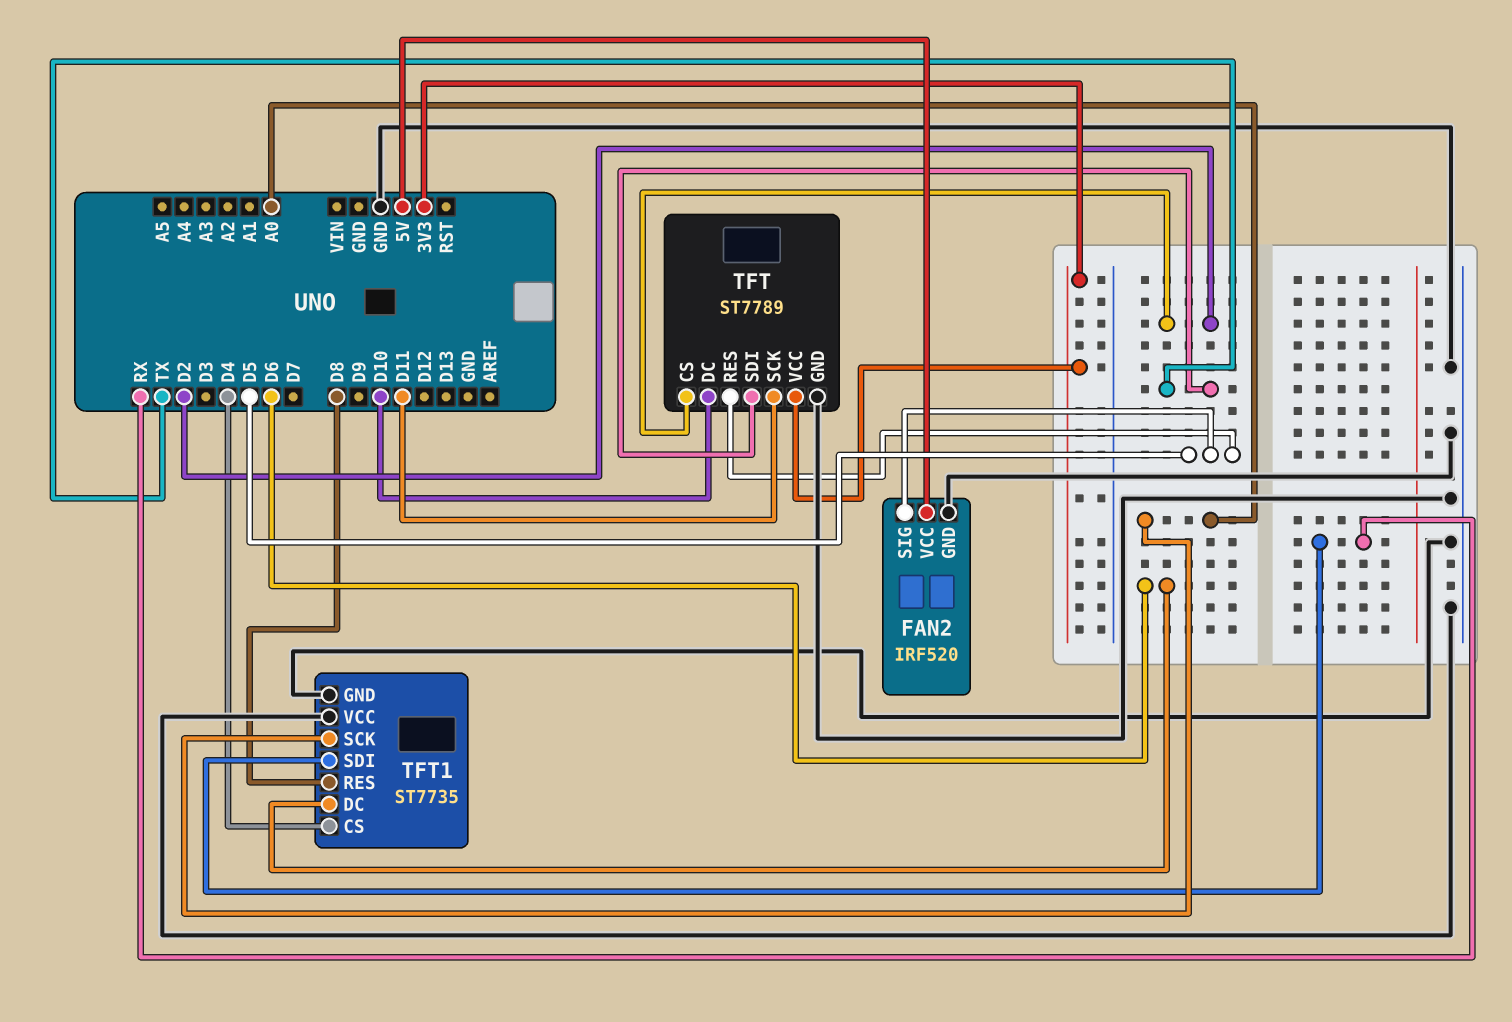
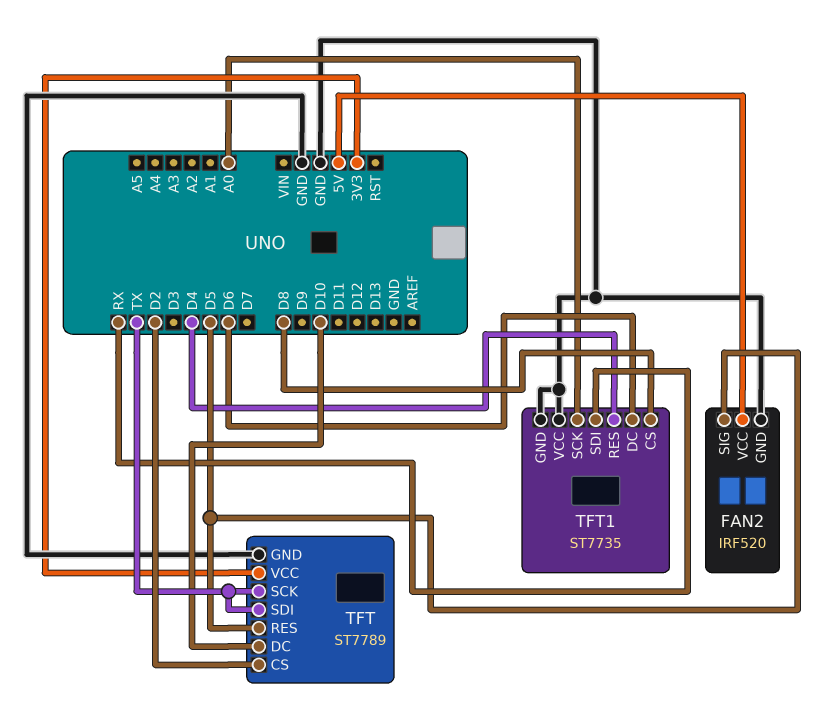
TFT pin SCK: D11 -> TX
TFT1 pin CS: D4 -> D8
TFT1 pin RES: D8 -> D4

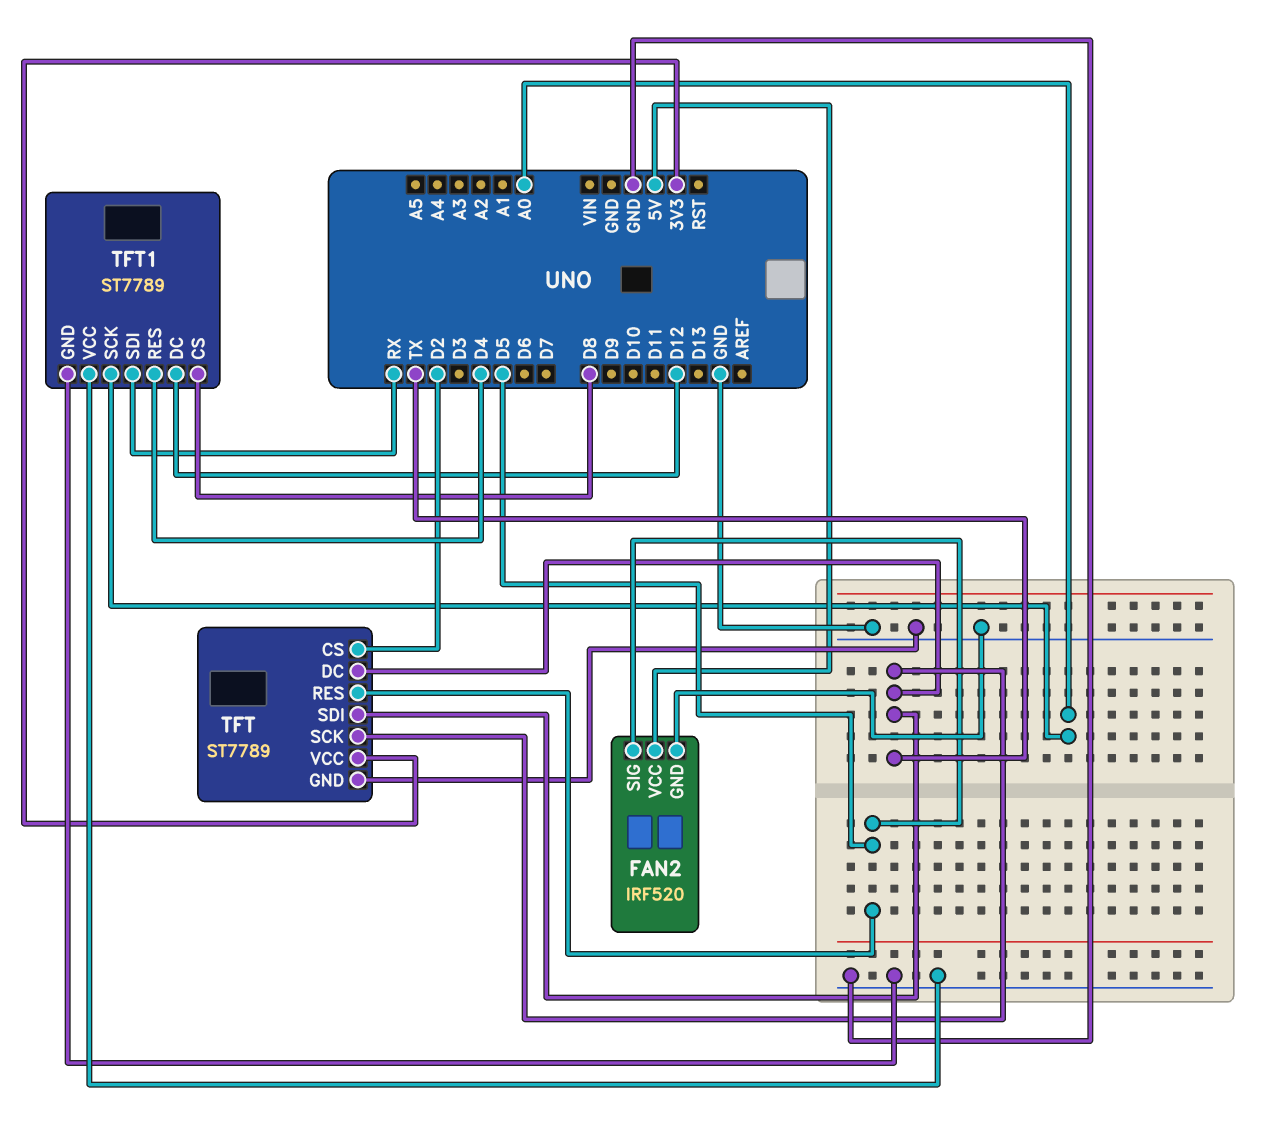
TFT pin DC: D10 -> TX
TFT1: ST7735 -> ST7789
TFT1 pin DC: D6 -> D12

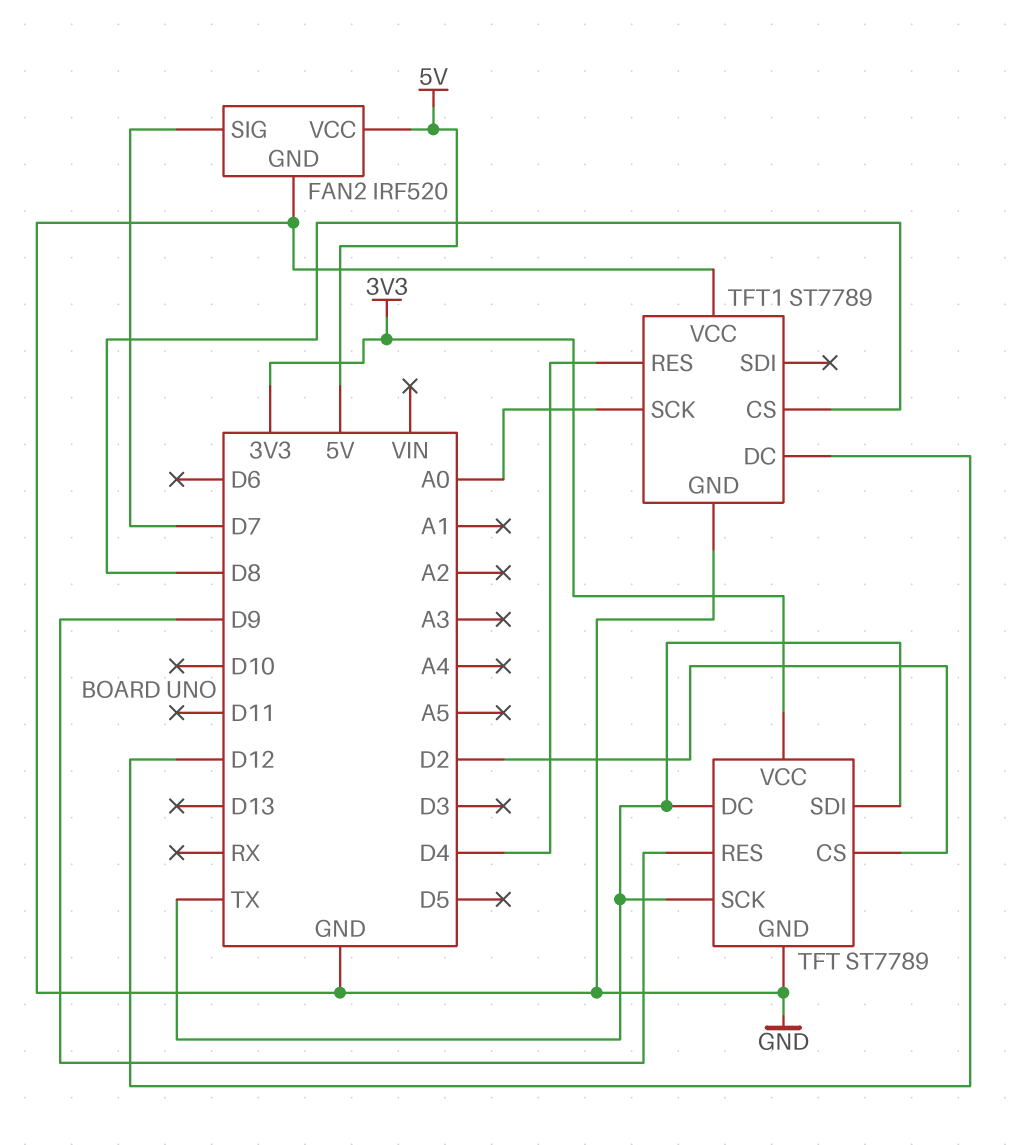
FAN2 pin SIG: D5 -> D7
TFT pin RES: D5 -> D9
TFT1 pin SDI: RX -> none

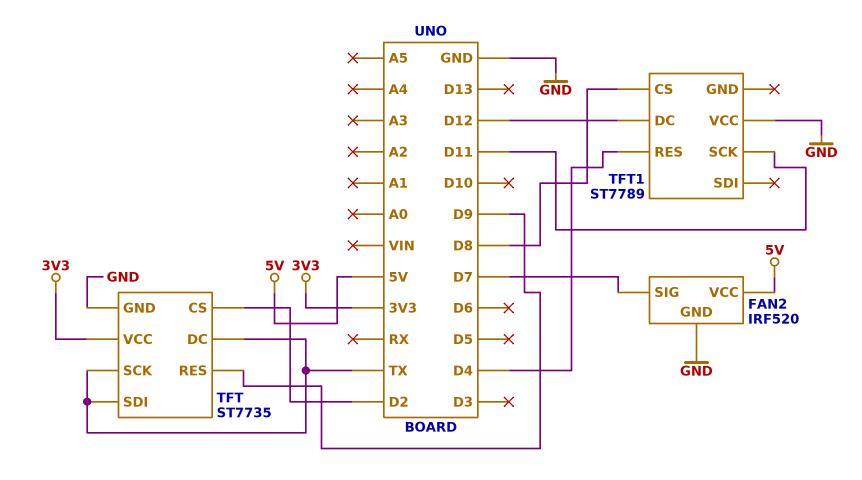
TFT: ST7789 -> ST7735
TFT1 pin GND: GND -> none
TFT1 pin SCK: A0 -> D11

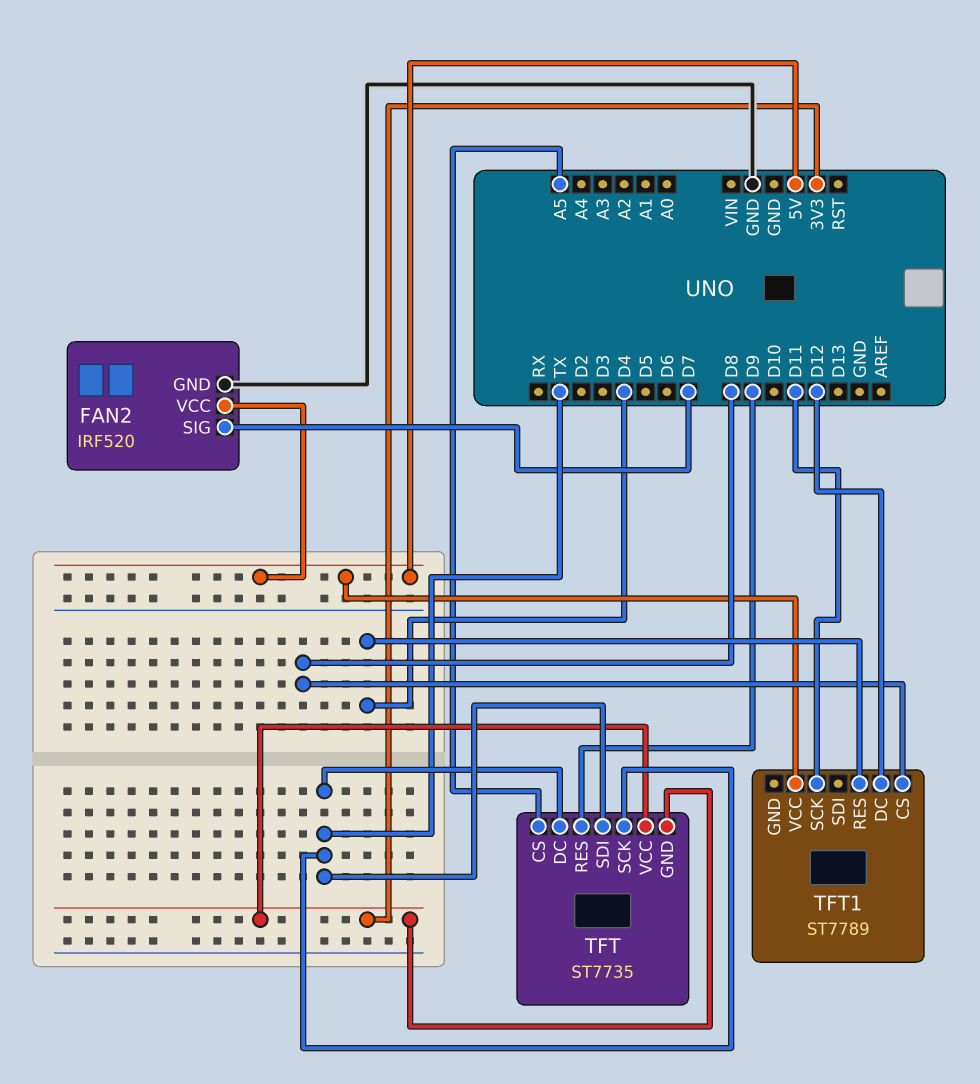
TFT pin CS: D2 -> A5
TFT pin GND: GND -> 3V3
TFT1 pin VCC: GND -> 5V

